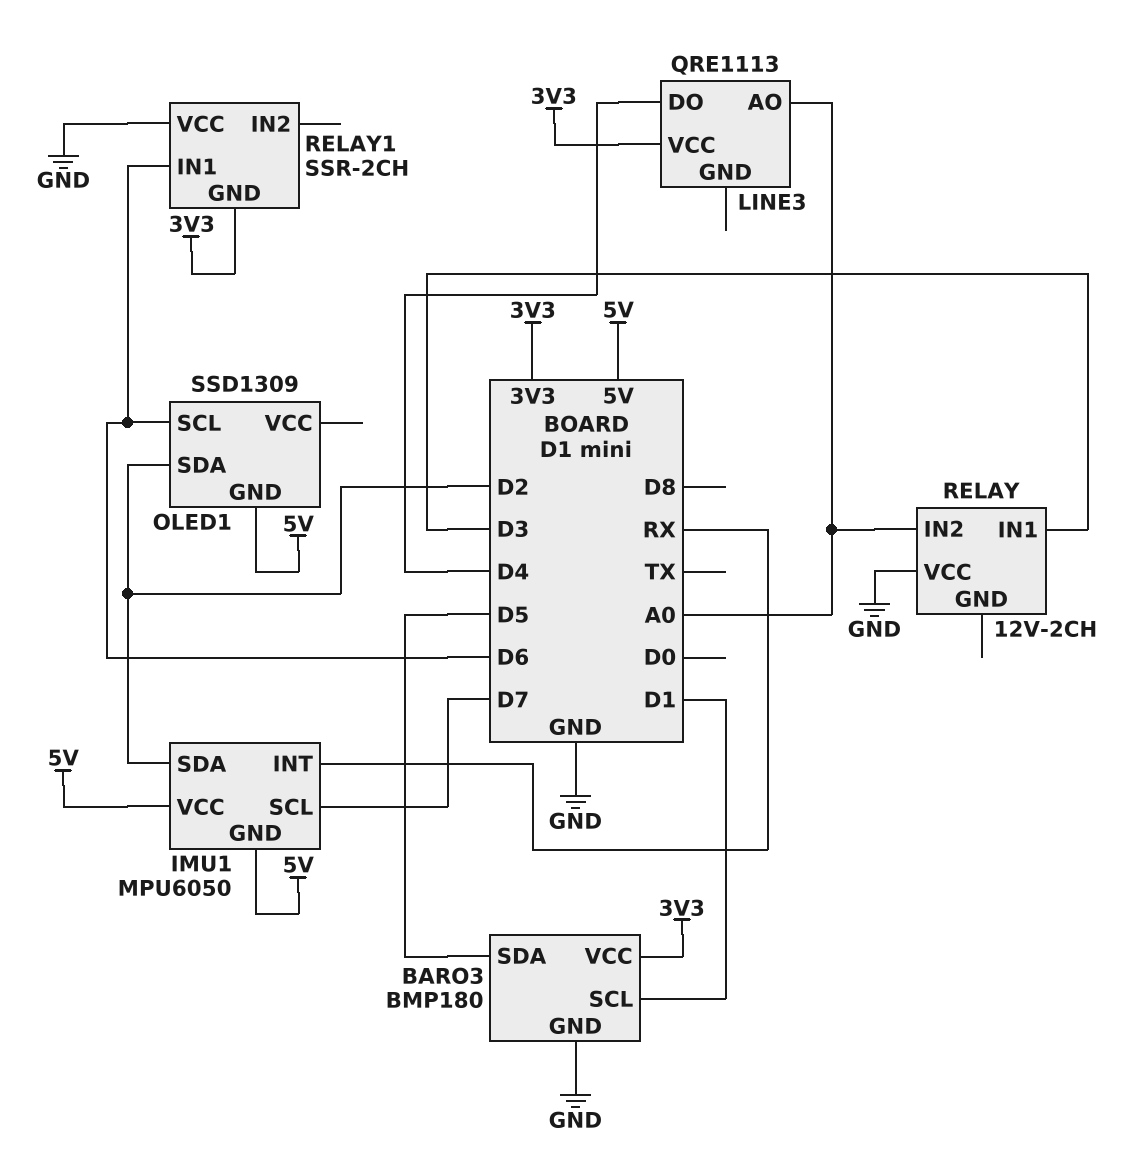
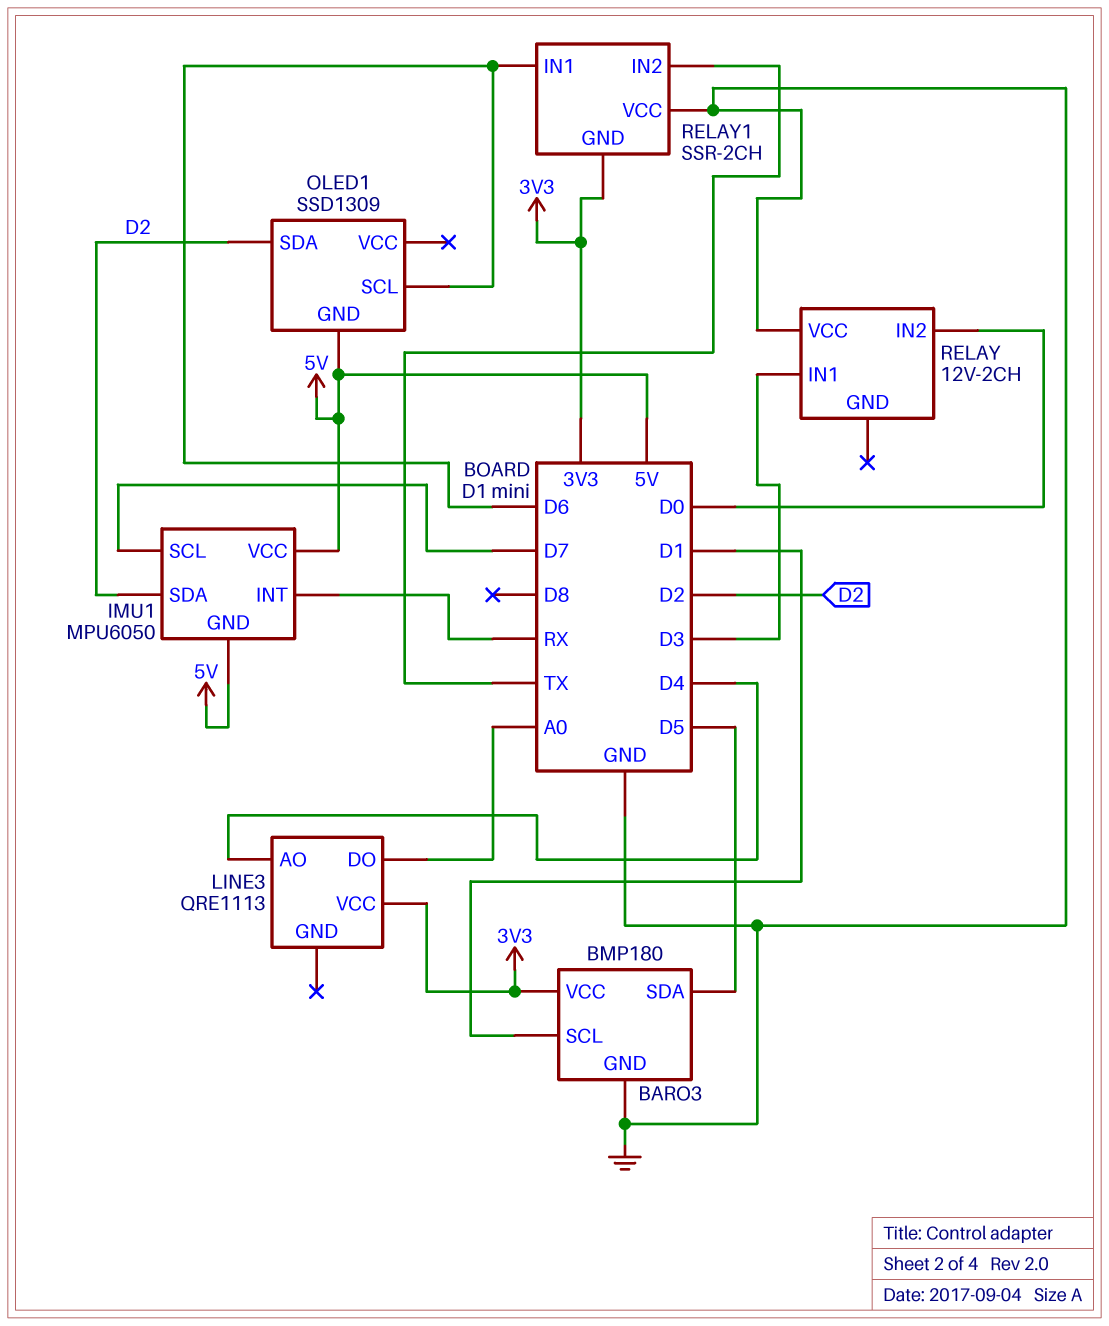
LINE3 pin AO: A0 -> D4
LINE3 pin DO: D4 -> A0
RELAY pin IN2: A0 -> D0
RELAY1 pin IN2: none -> TX

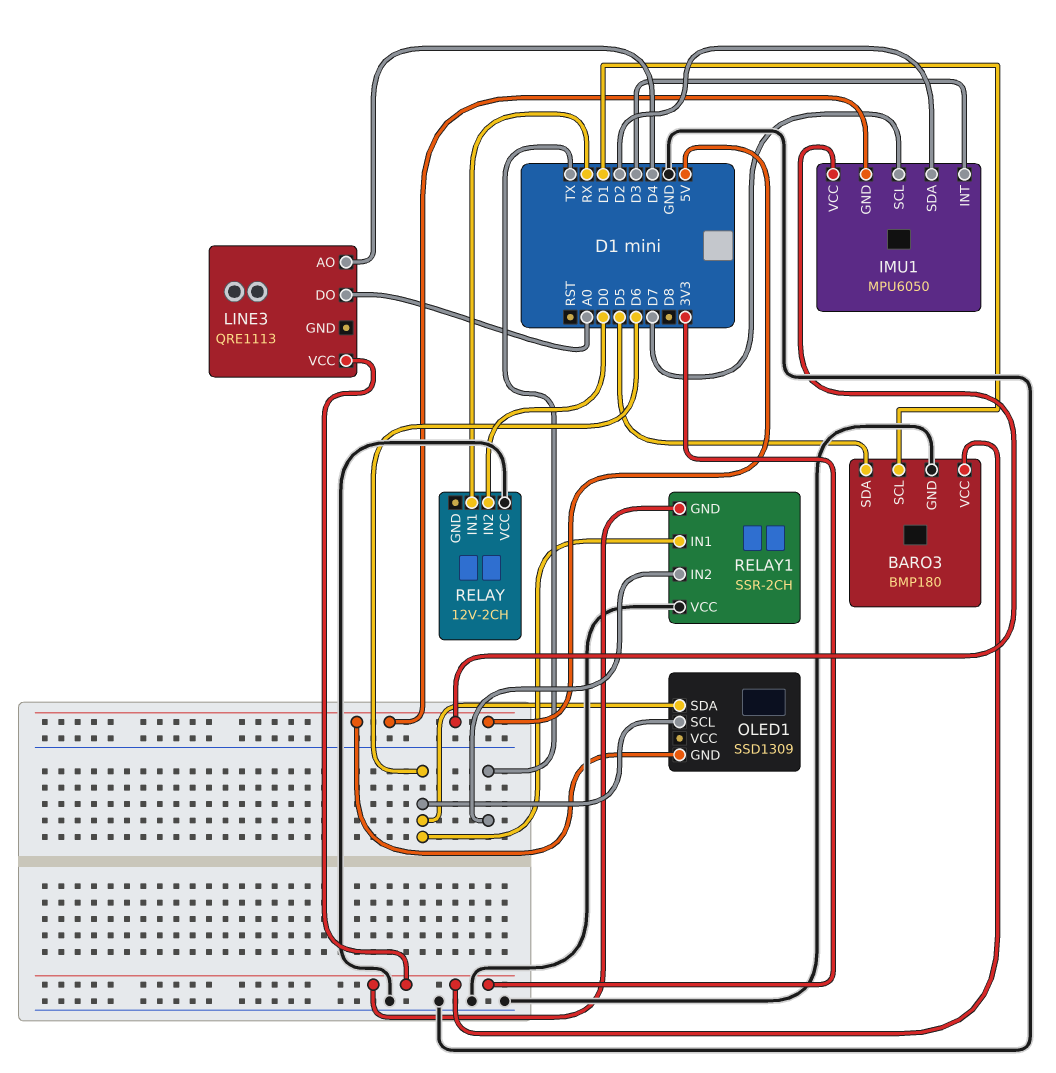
IMU1 pin INT: RX -> D3
OLED1 pin SDA: D2 -> D6
RELAY pin IN1: D3 -> RX

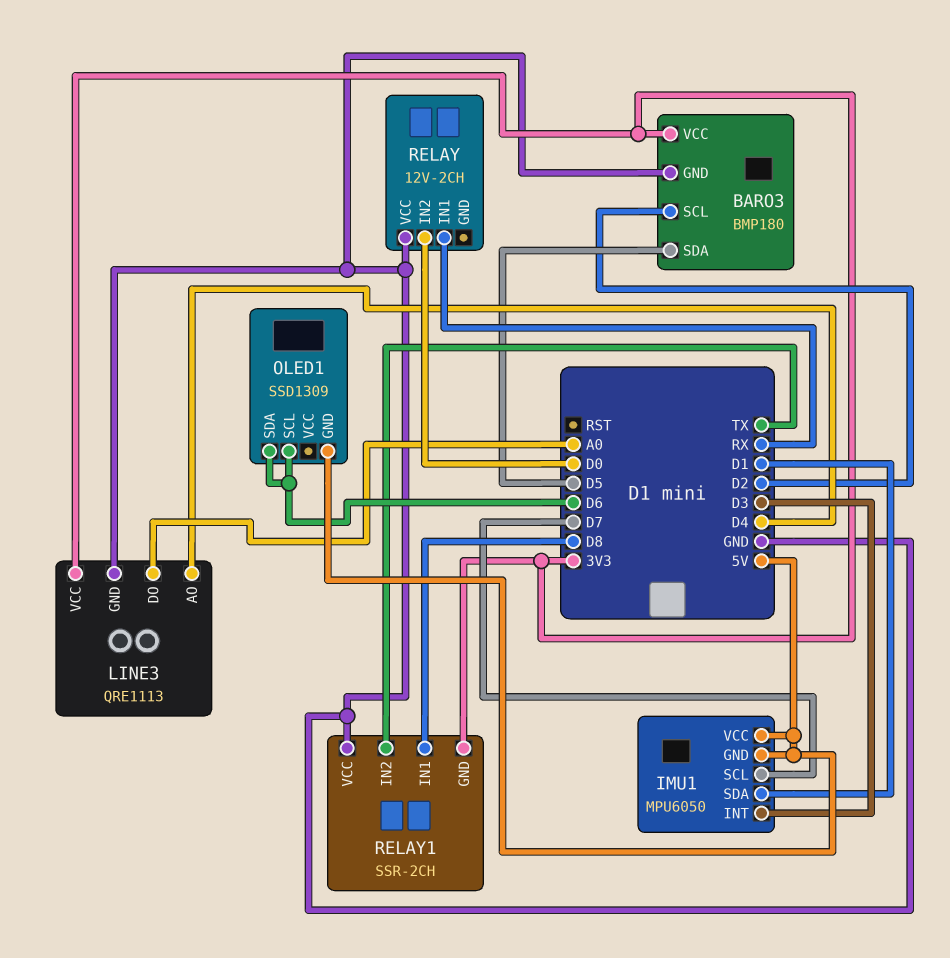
BARO3 pin SCL: D1 -> D2
IMU1 pin SDA: D2 -> D1
LINE3 pin GND: none -> GND
RELAY1 pin IN1: D6 -> D8

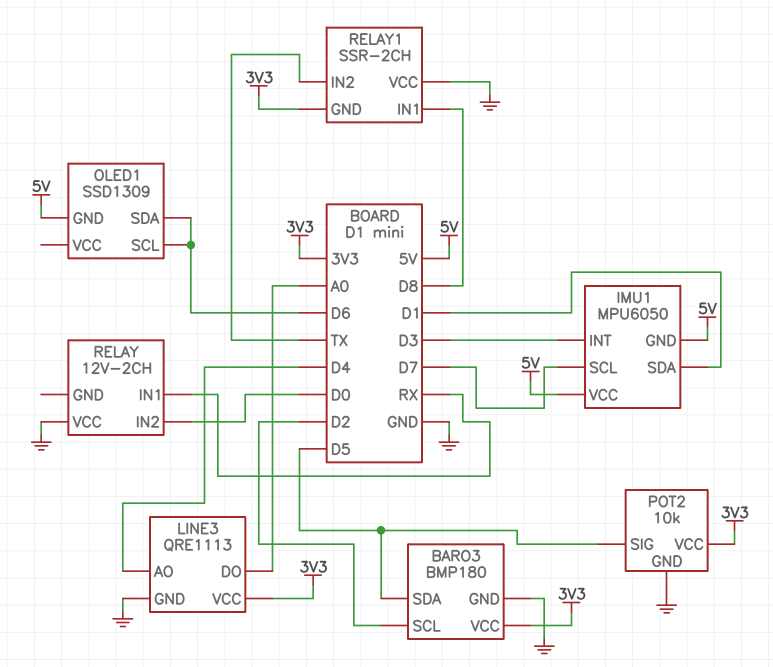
POT2: none -> 10k
POT2 pin GND: none -> GND
POT2 pin SIG: none -> D5
POT2 pin VCC: none -> 3V3

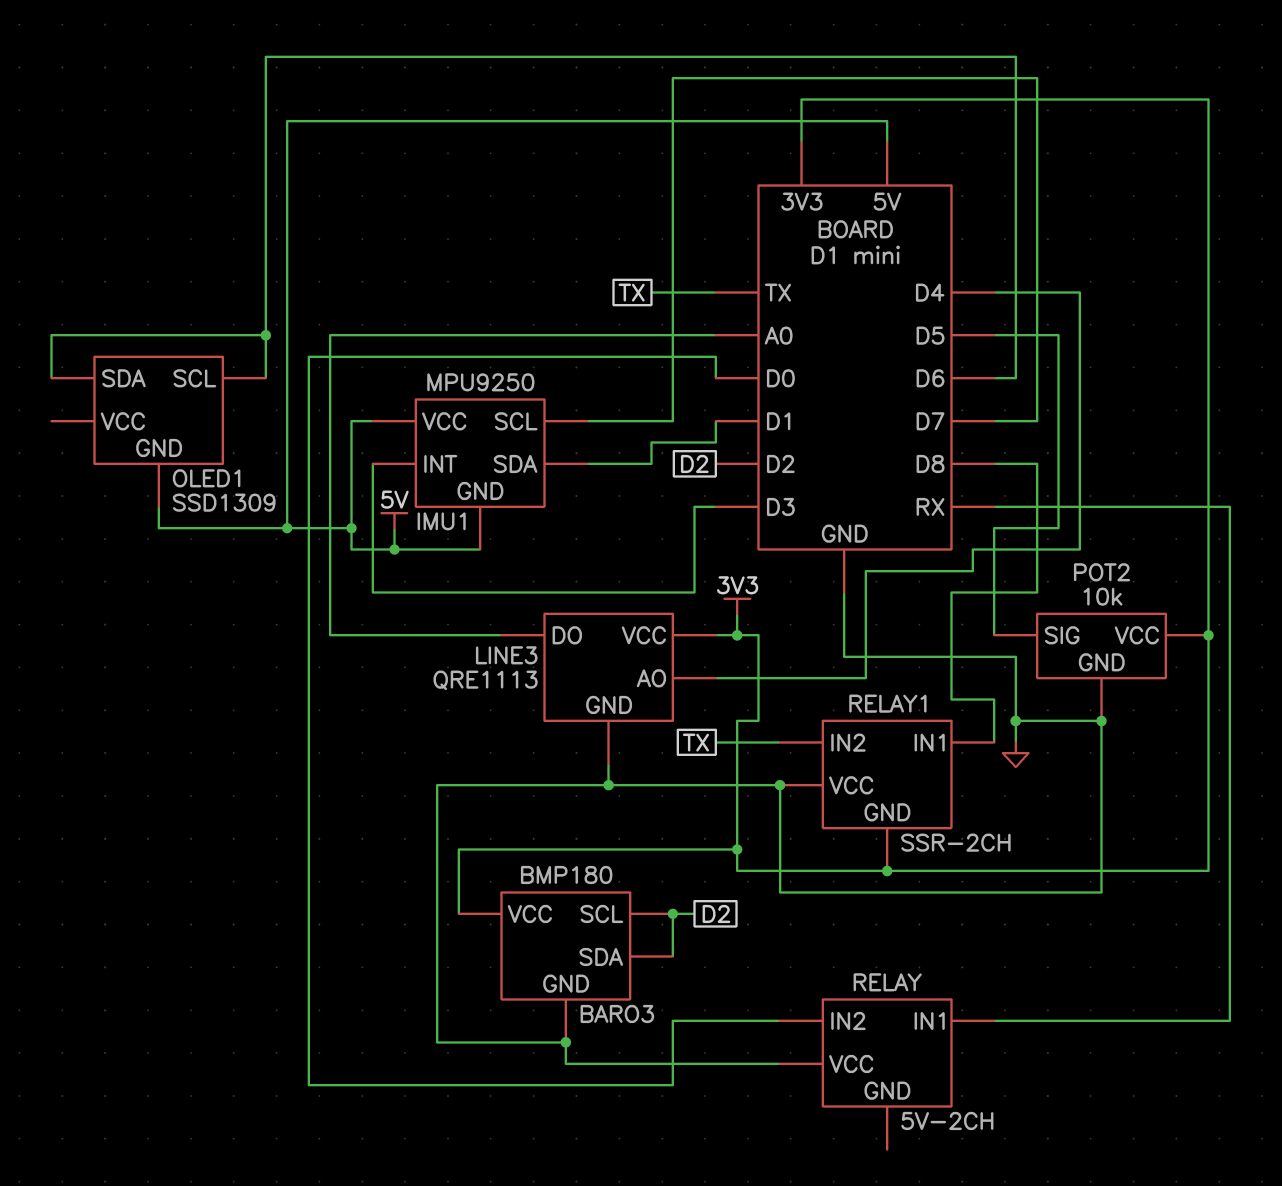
BARO3 pin SDA: D5 -> D2
IMU1: MPU6050 -> MPU9250
RELAY: 12V-2CH -> 5V-2CH

